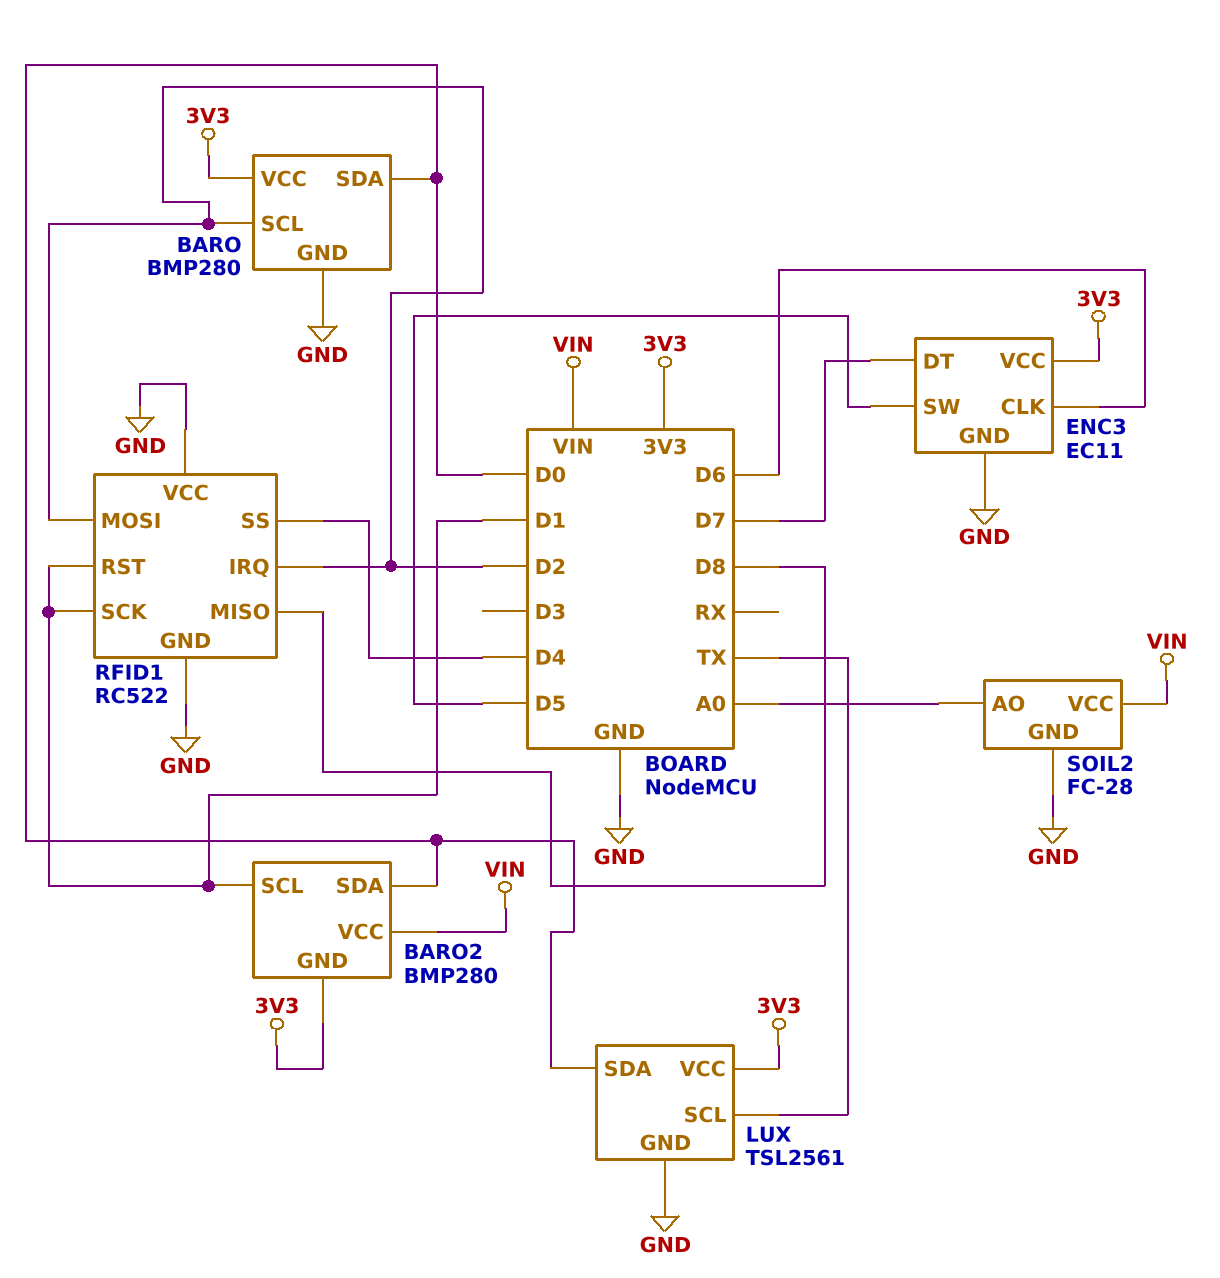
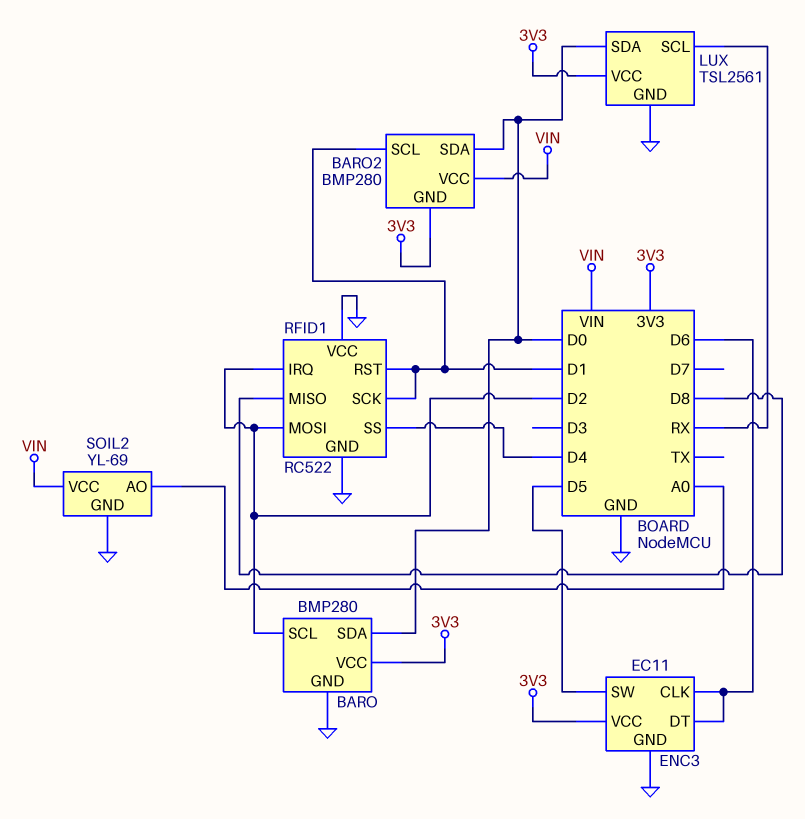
ENC3 pin DT: D7 -> D6
LUX pin SCL: TX -> RX
SOIL2: FC-28 -> YL-69

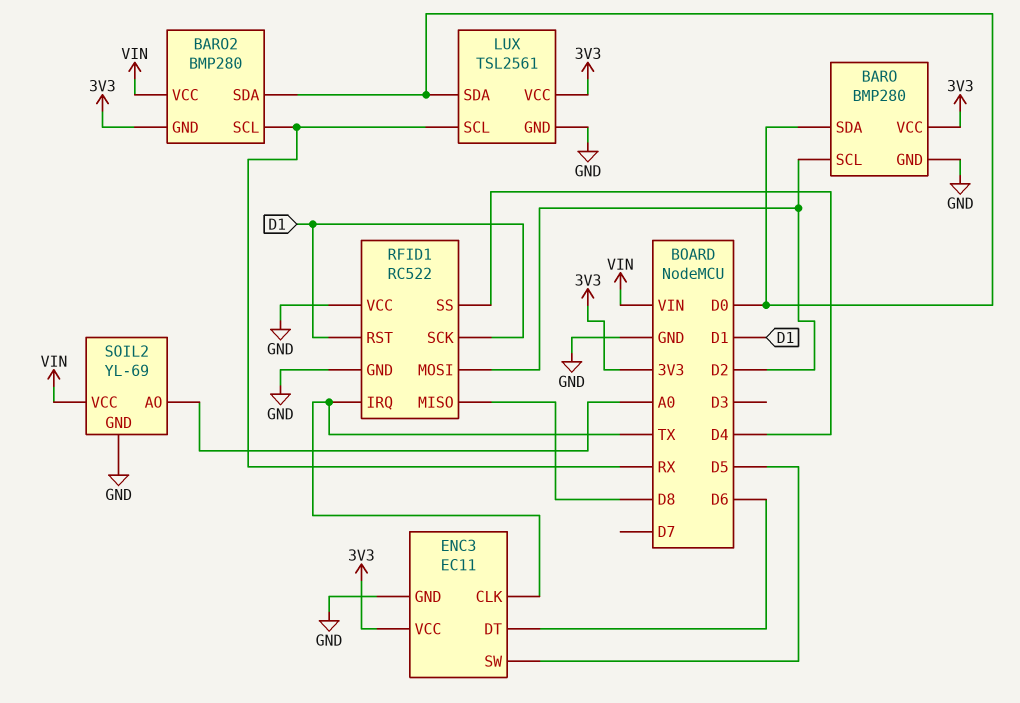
BARO2 pin SCL: D1 -> RX
ENC3 pin CLK: D6 -> TX
RFID1 pin IRQ: D2 -> TX

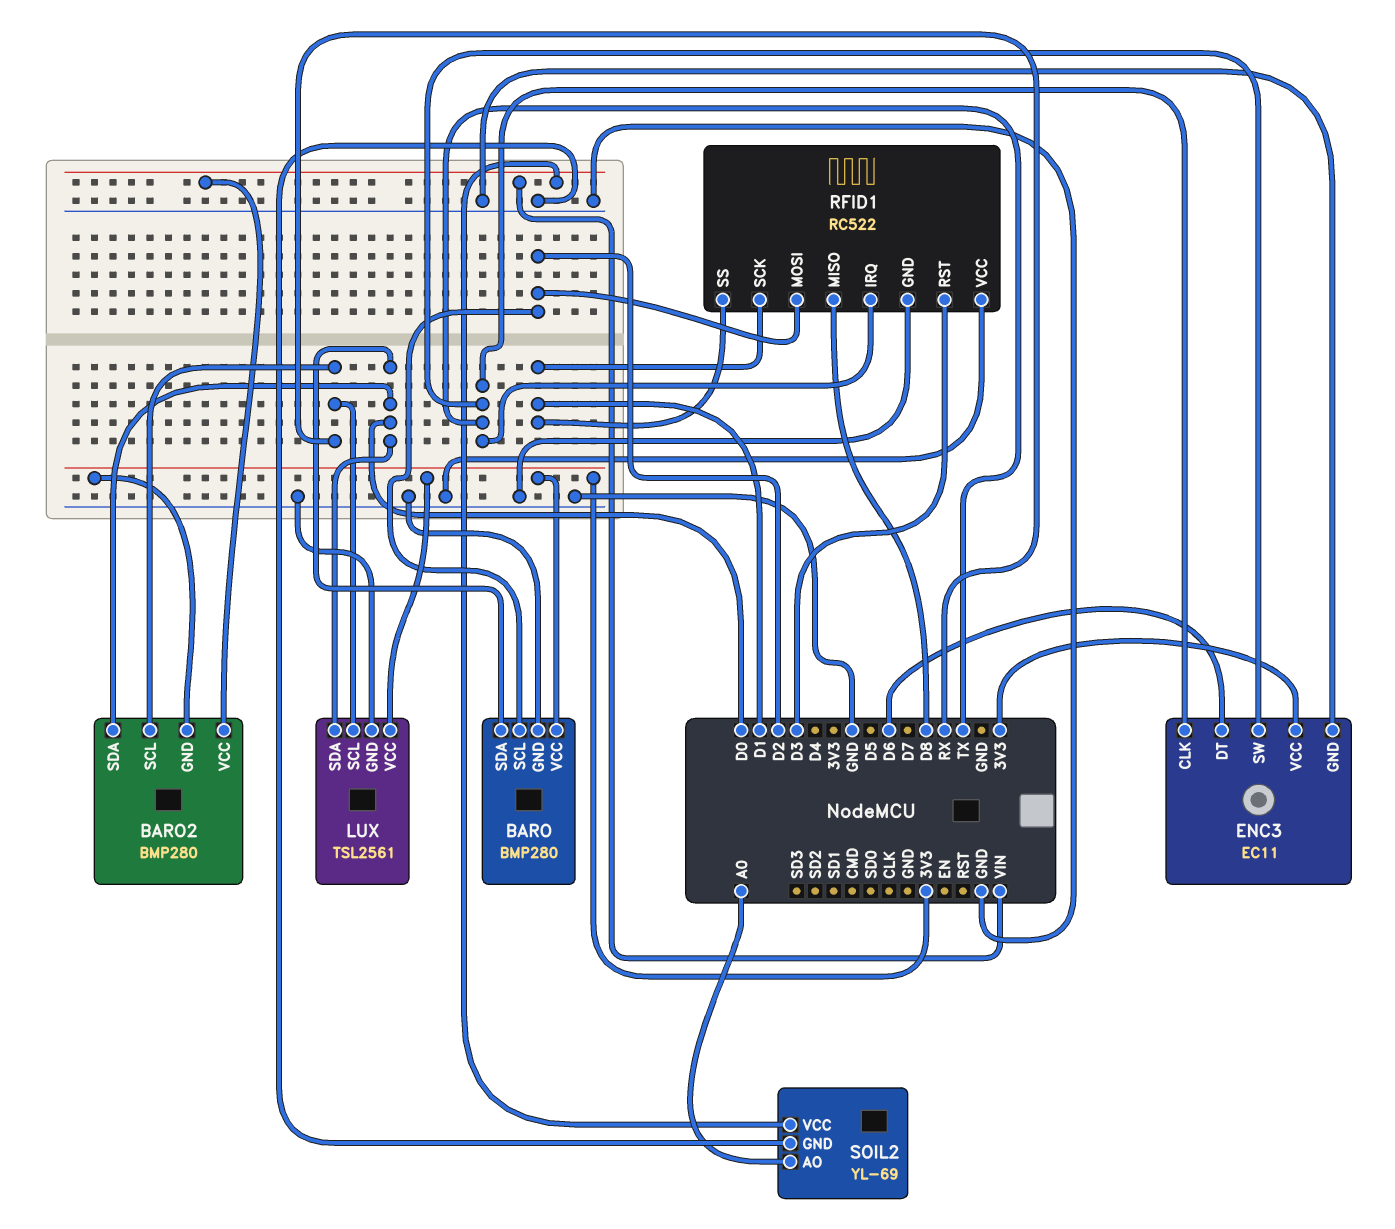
ENC3 pin SW: D5 -> TX
RFID1 pin RST: D1 -> D3
RFID1 pin SS: D4 -> D1

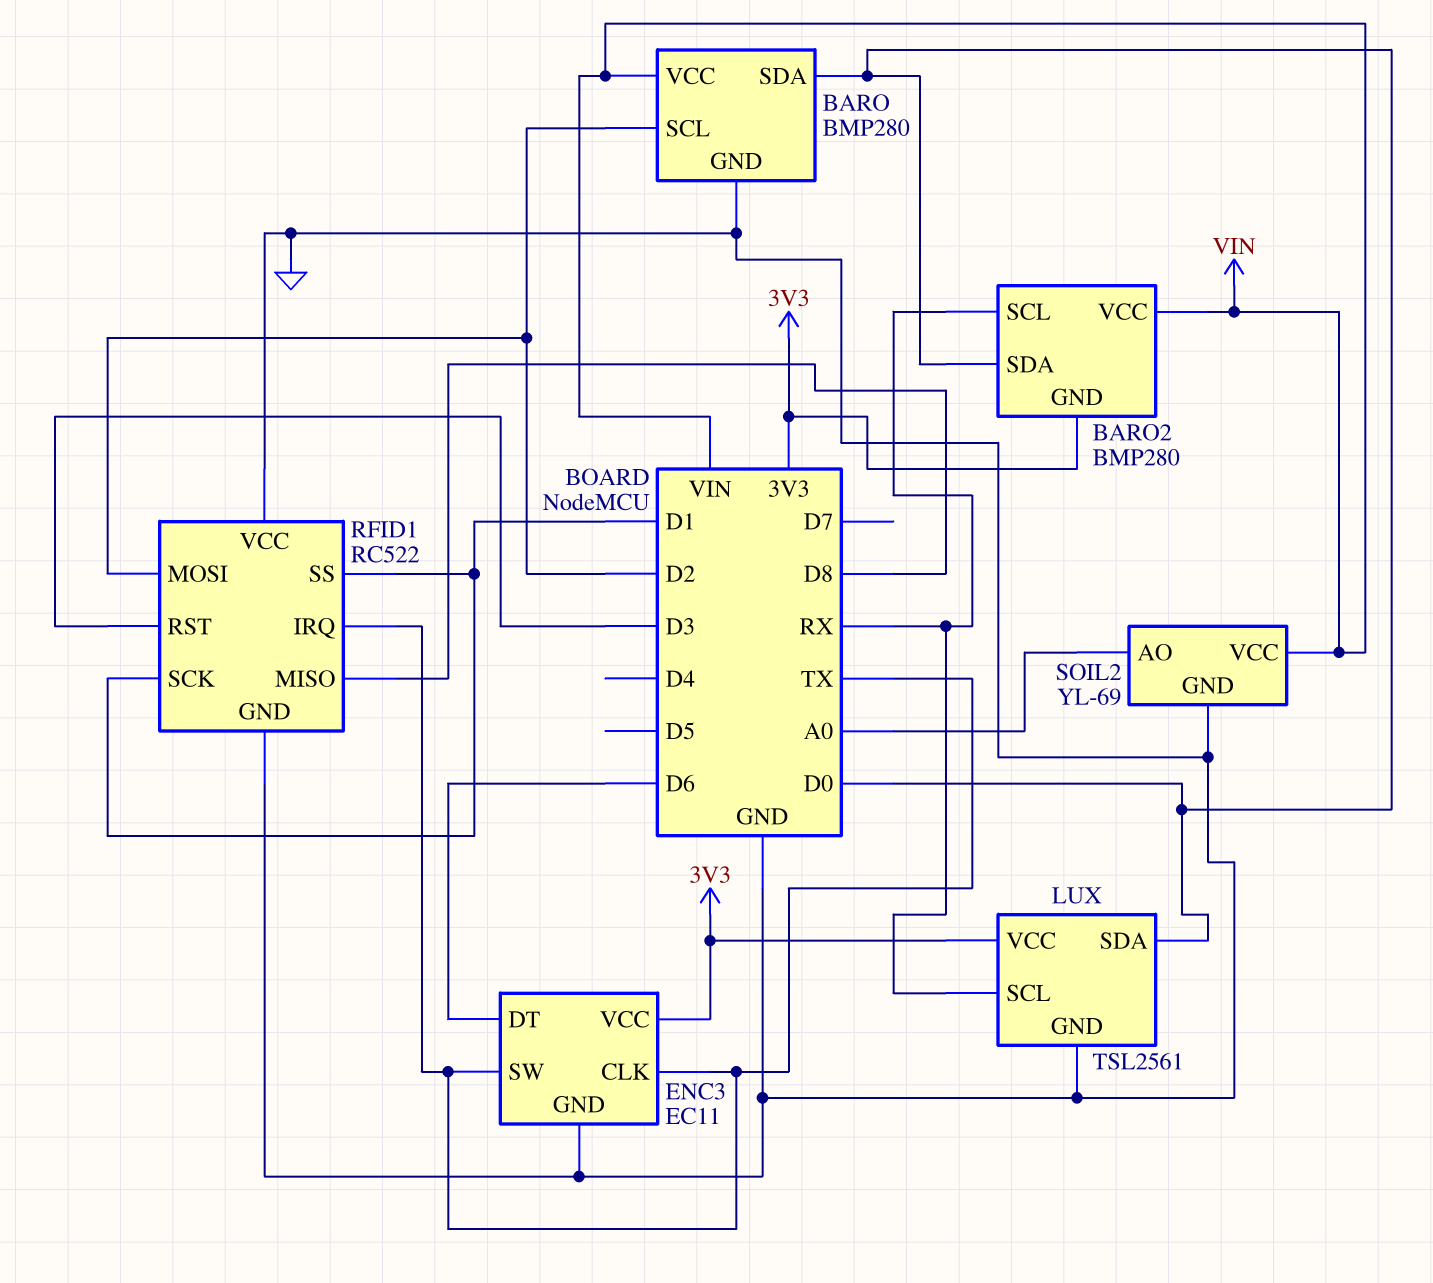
BARO pin VCC: 3V3 -> VIN

